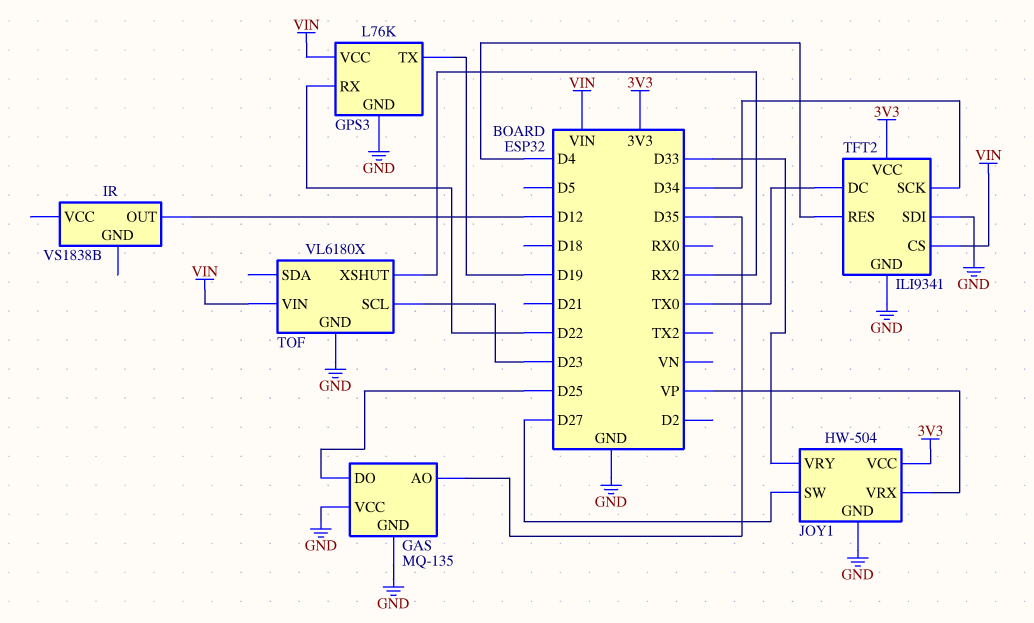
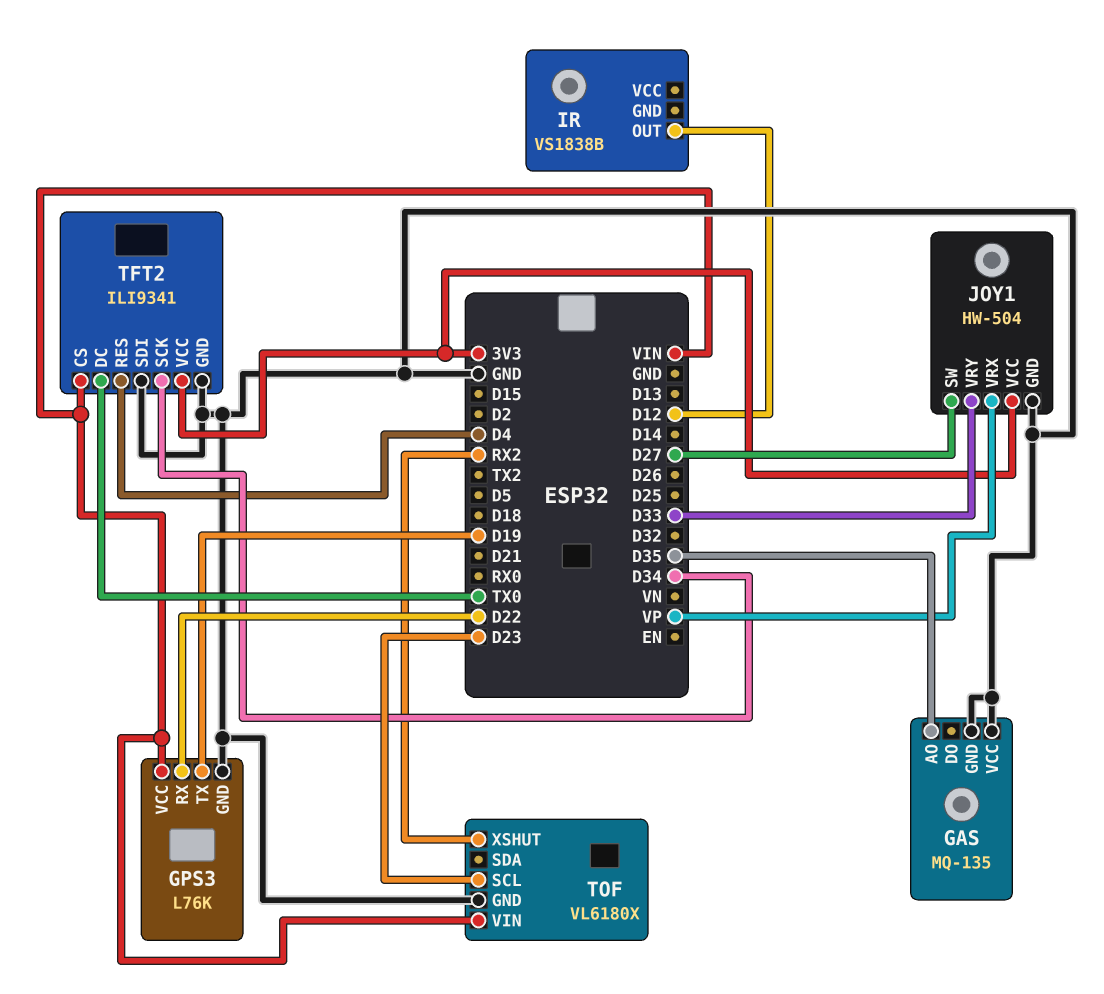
GAS pin DO: D25 -> none

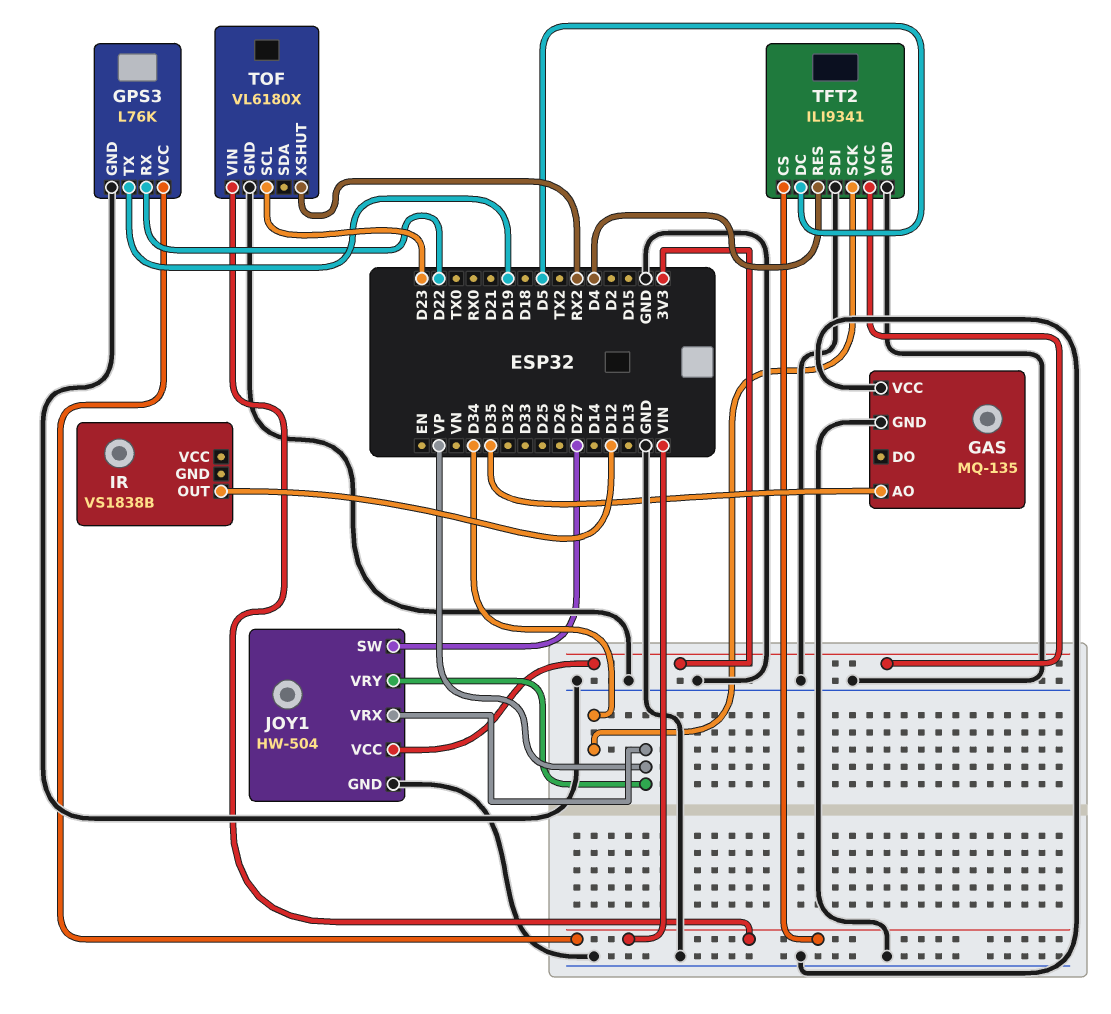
JOY1 pin VRY: D33 -> VP
TFT2 pin DC: TX0 -> D5

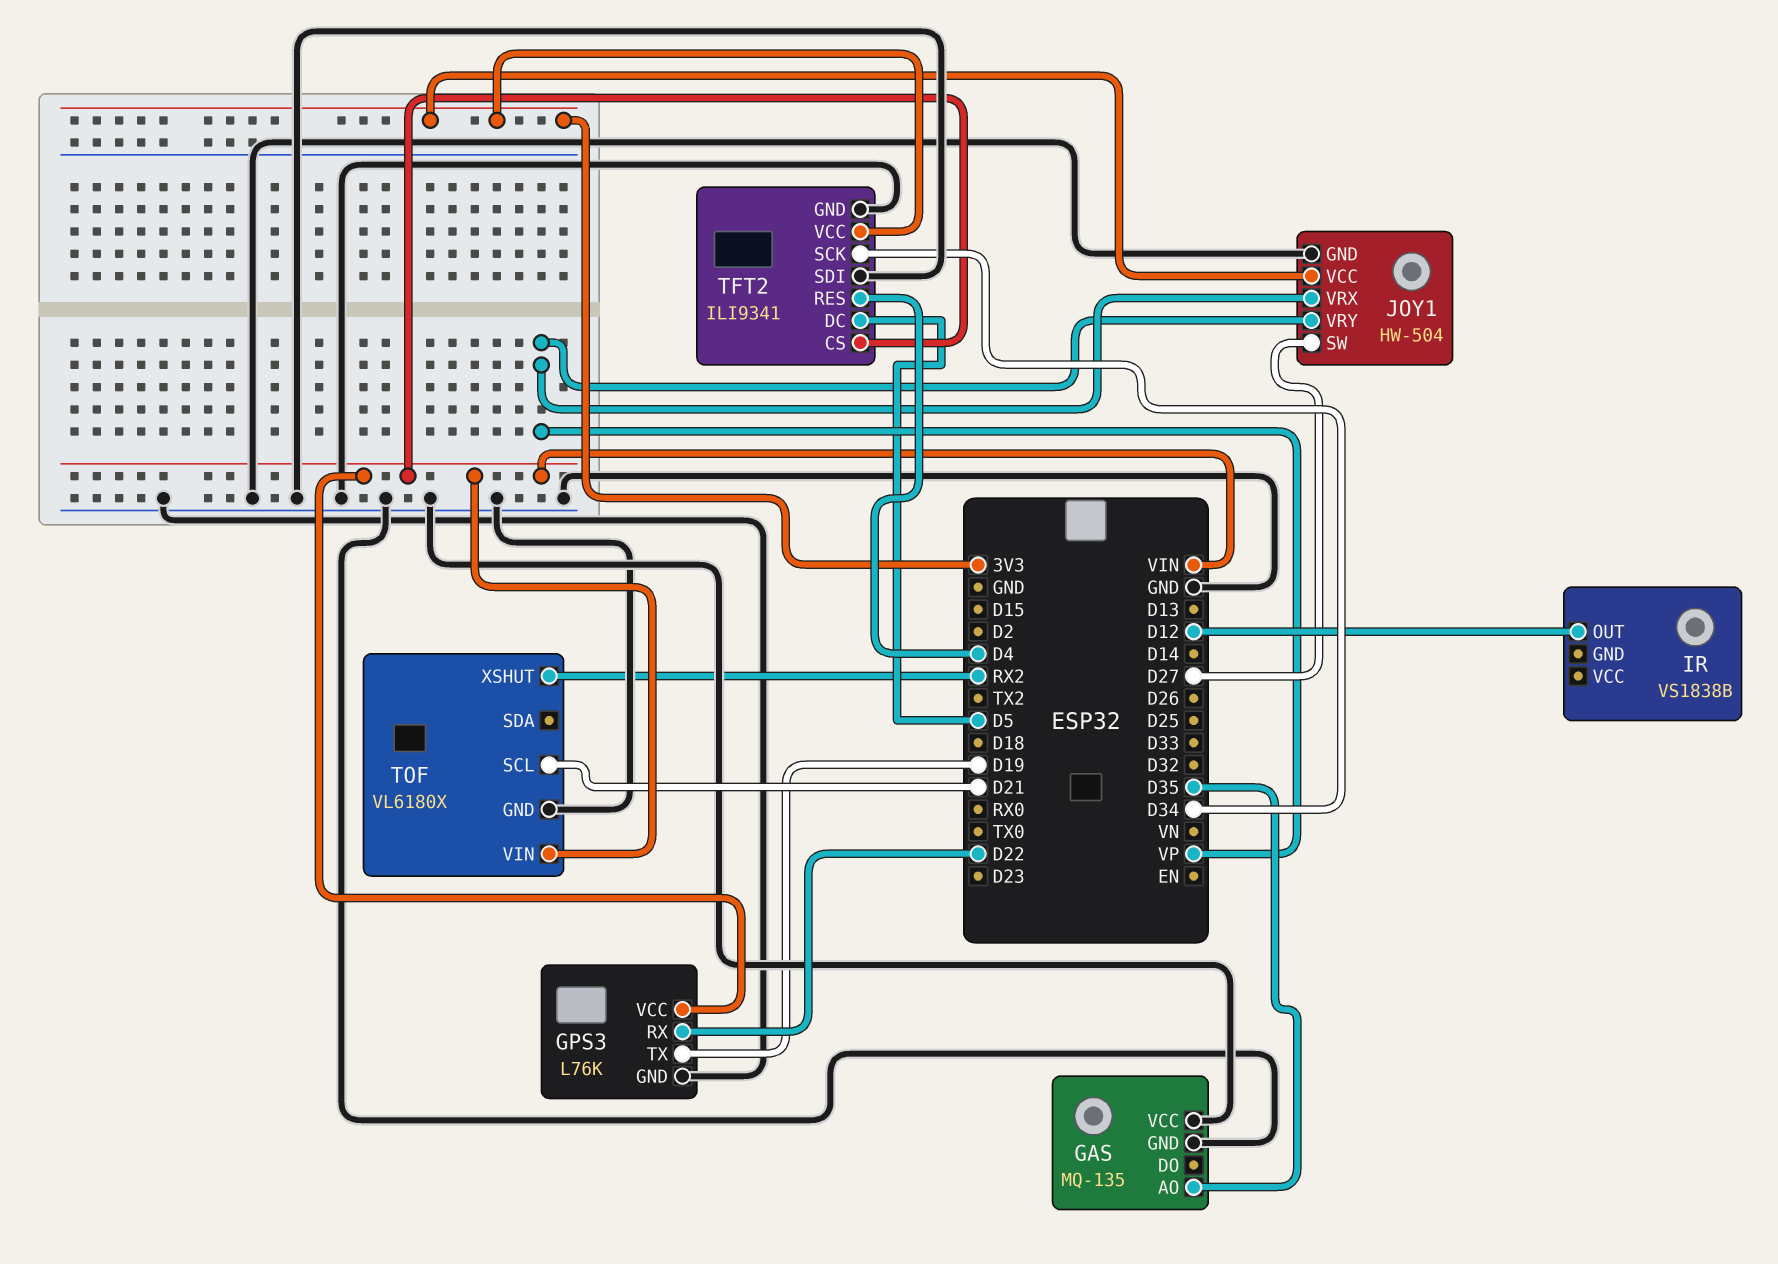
TOF pin SCL: D23 -> D21

